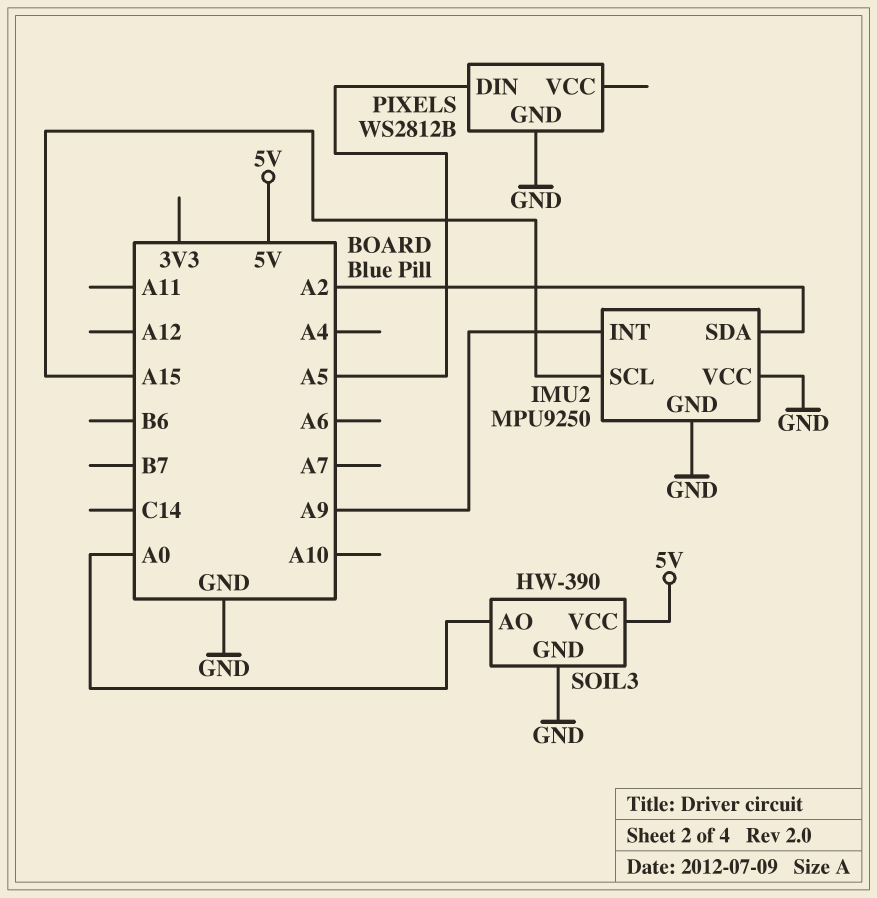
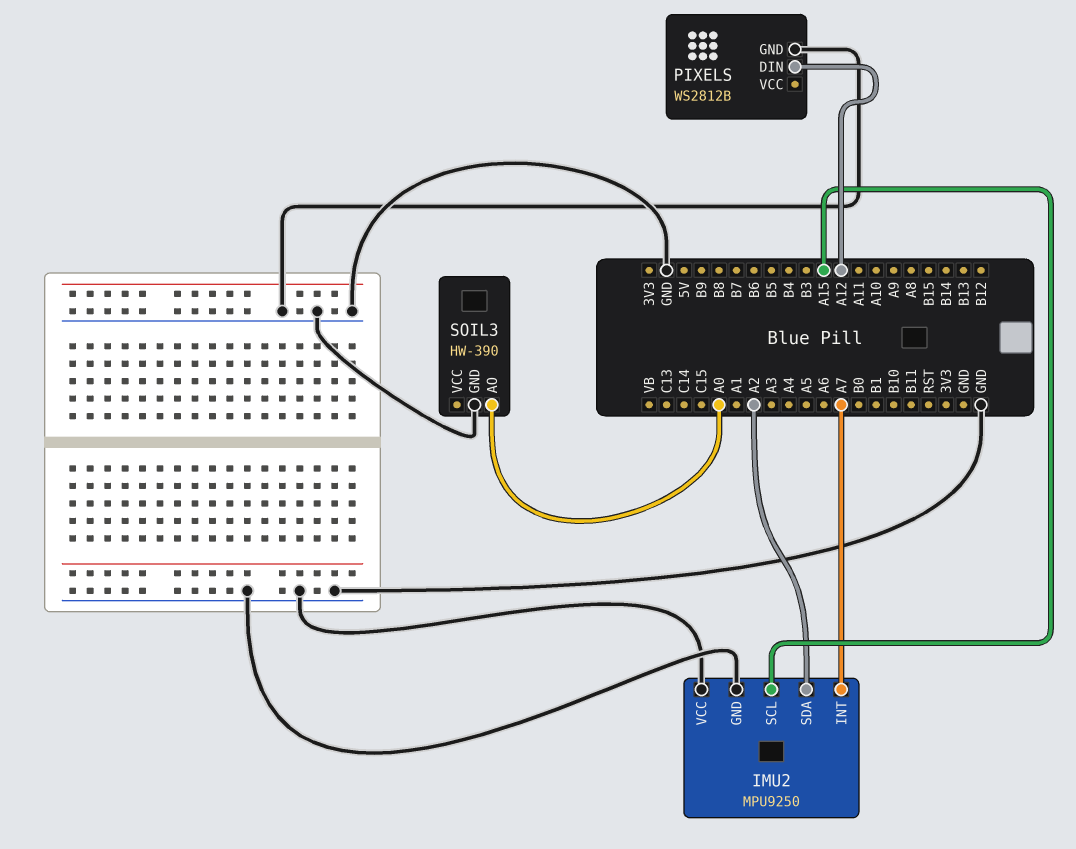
IMU2 pin INT: A9 -> A7
PIXELS pin DIN: A5 -> A12
SOIL3 pin VCC: 5V -> none

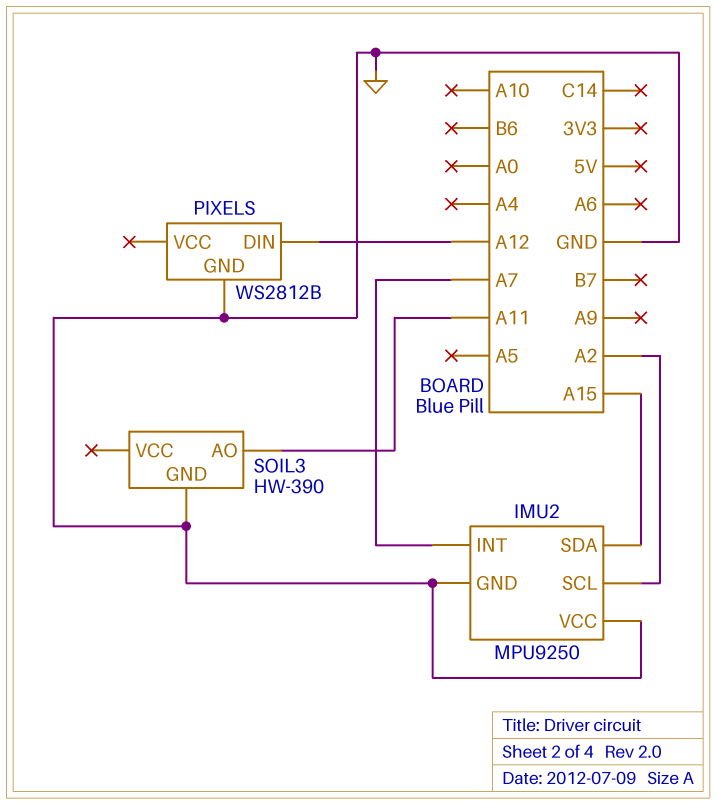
IMU2 pin SCL: A15 -> A2
IMU2 pin SDA: A2 -> A15
SOIL3 pin AO: A0 -> A11

